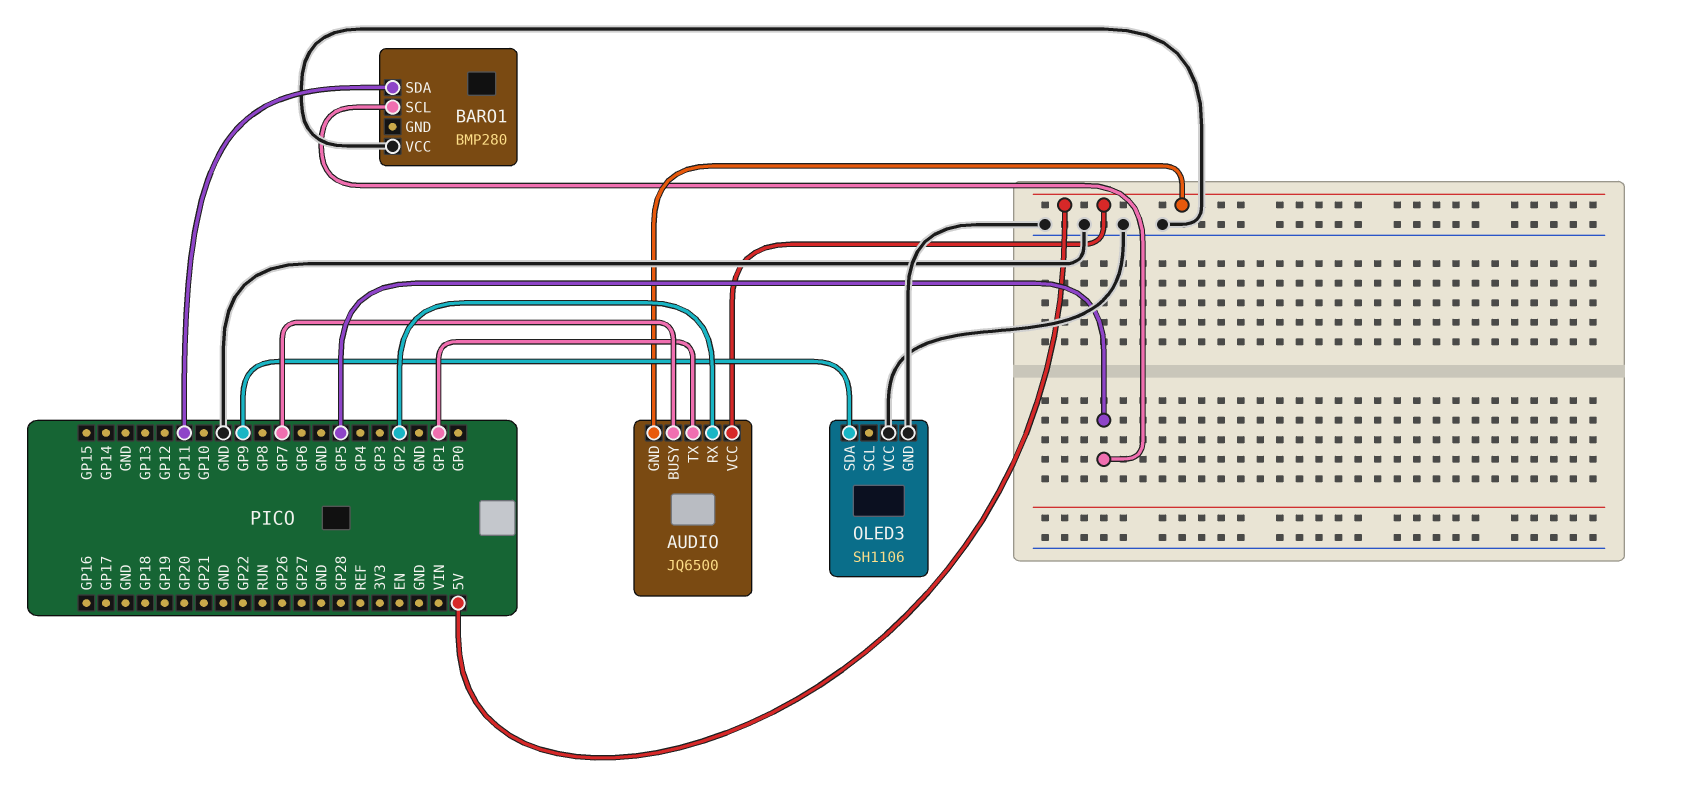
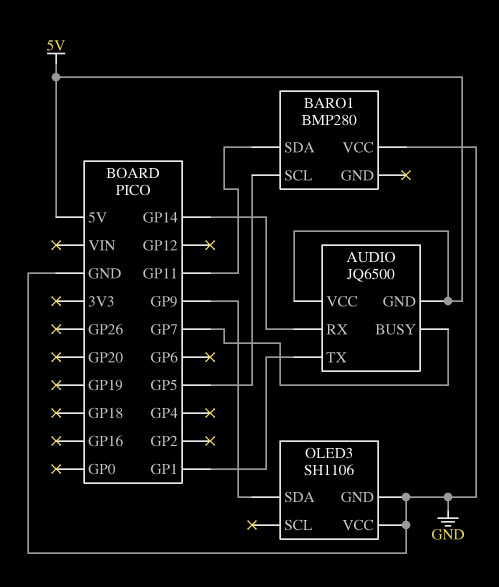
AUDIO pin RX: GP2 -> GP14

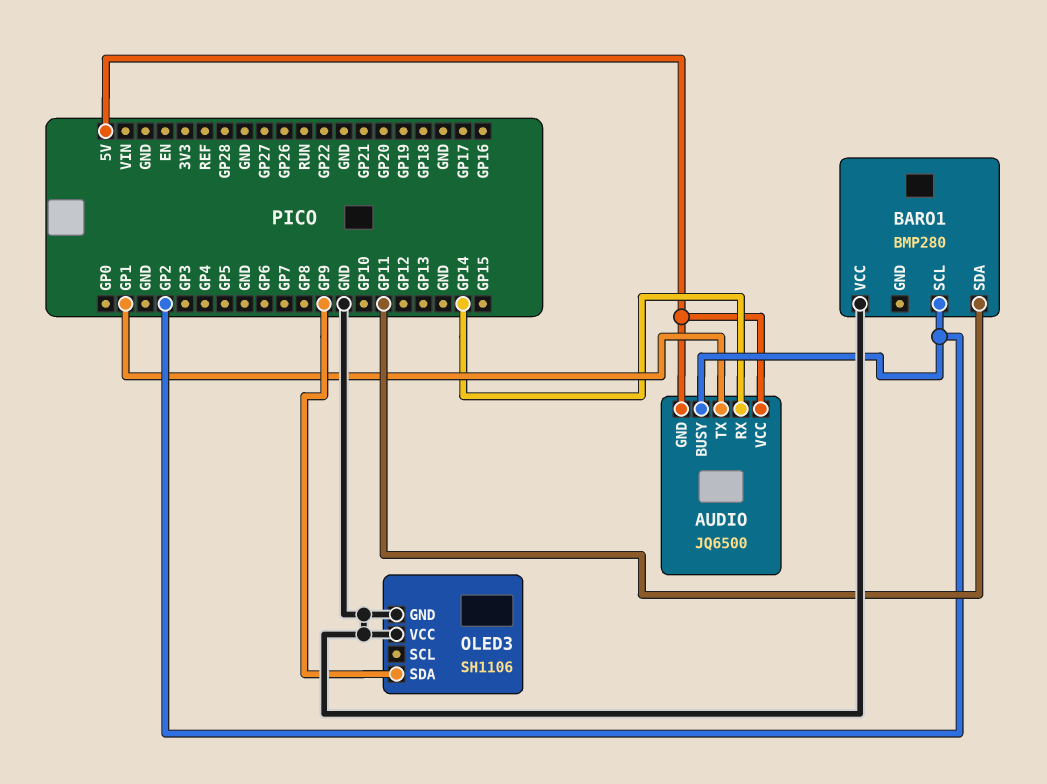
AUDIO pin BUSY: GP7 -> GP2
BARO1 pin SCL: GP5 -> GP2

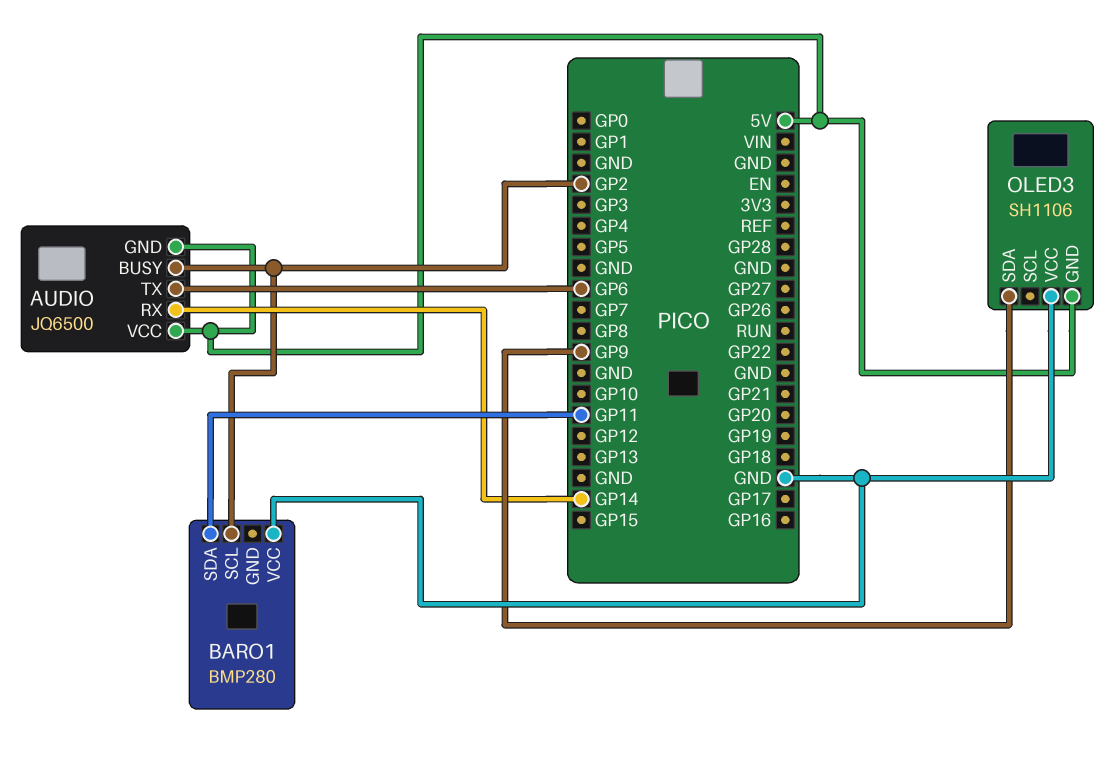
AUDIO pin TX: GP1 -> GP6
OLED3 pin GND: GND -> 5V

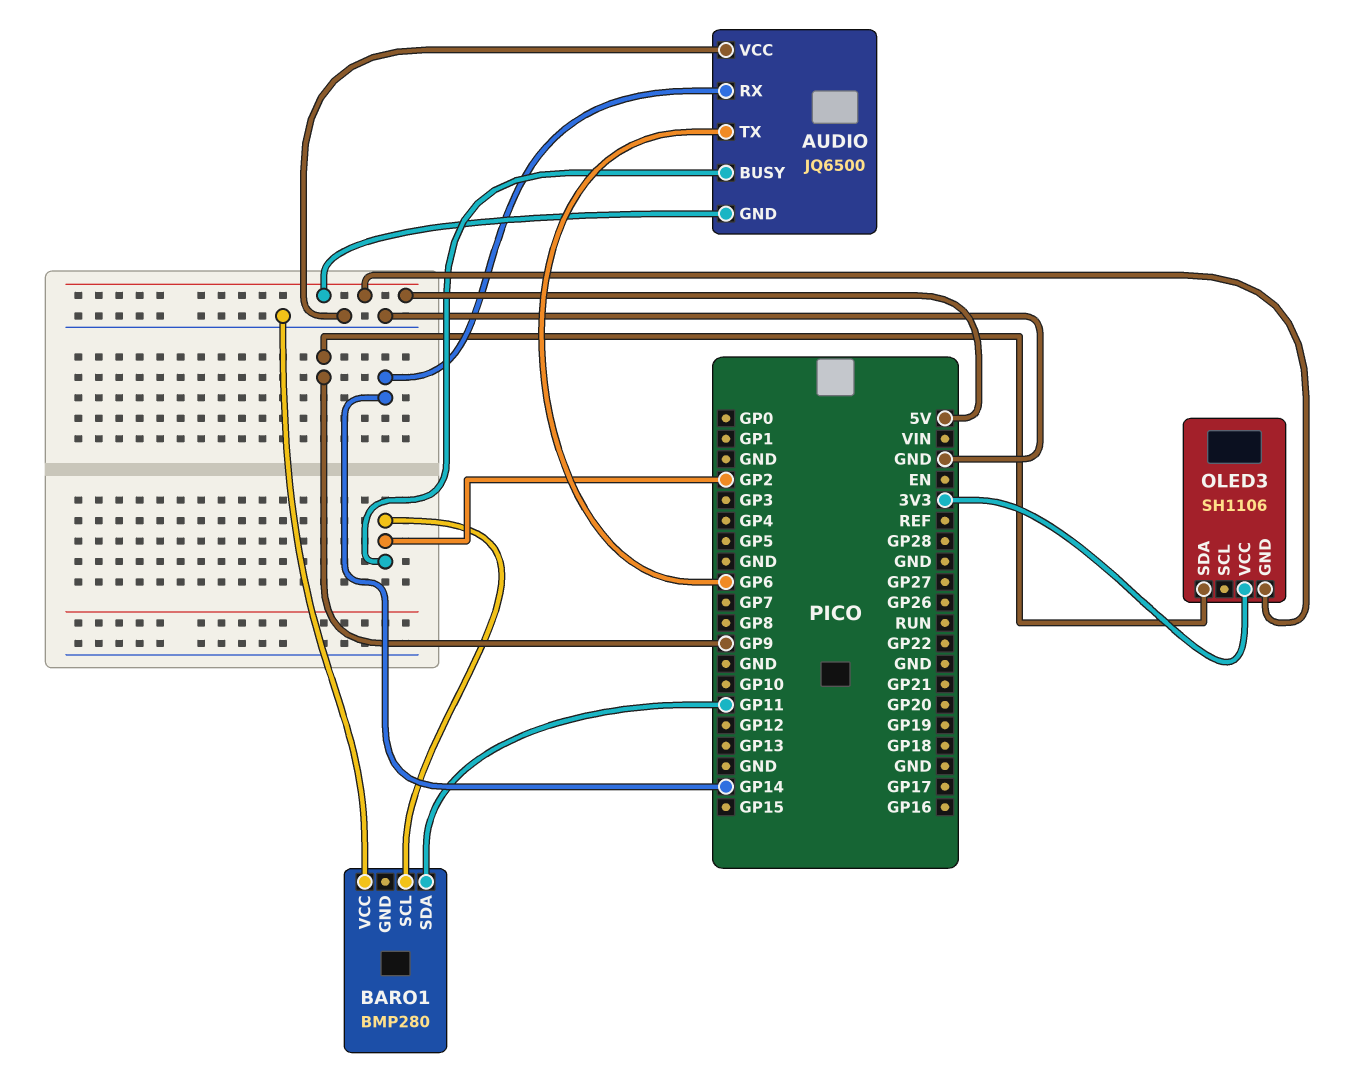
AUDIO pin VCC: 5V -> GND
OLED3 pin VCC: GND -> 3V3

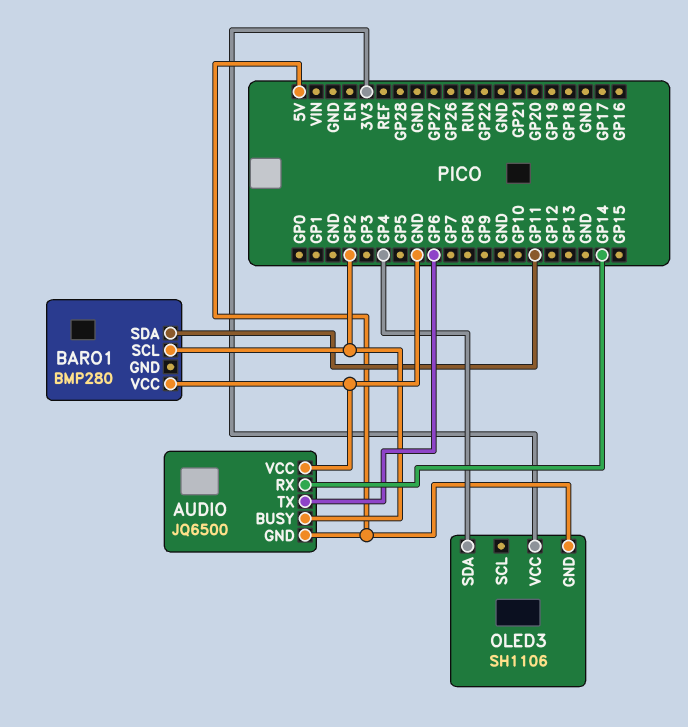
OLED3 pin SDA: GP9 -> GP4

